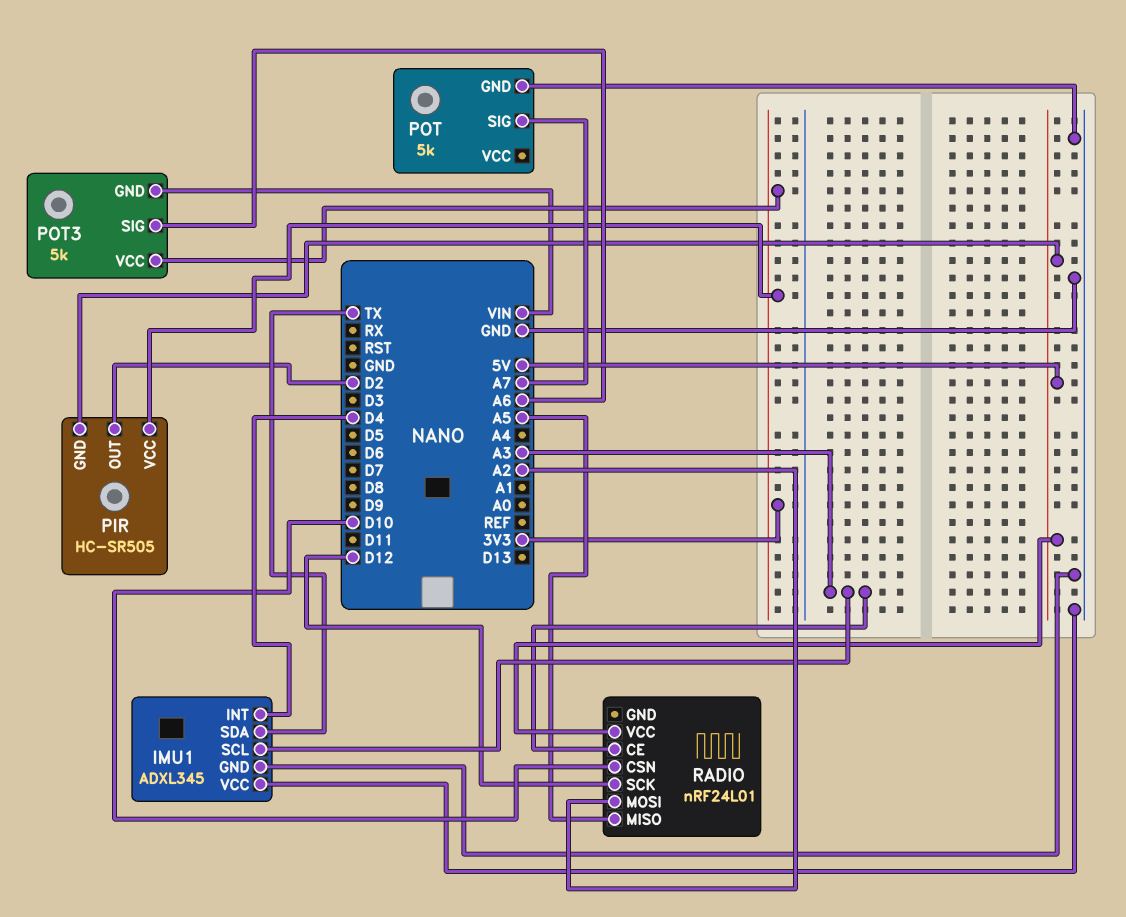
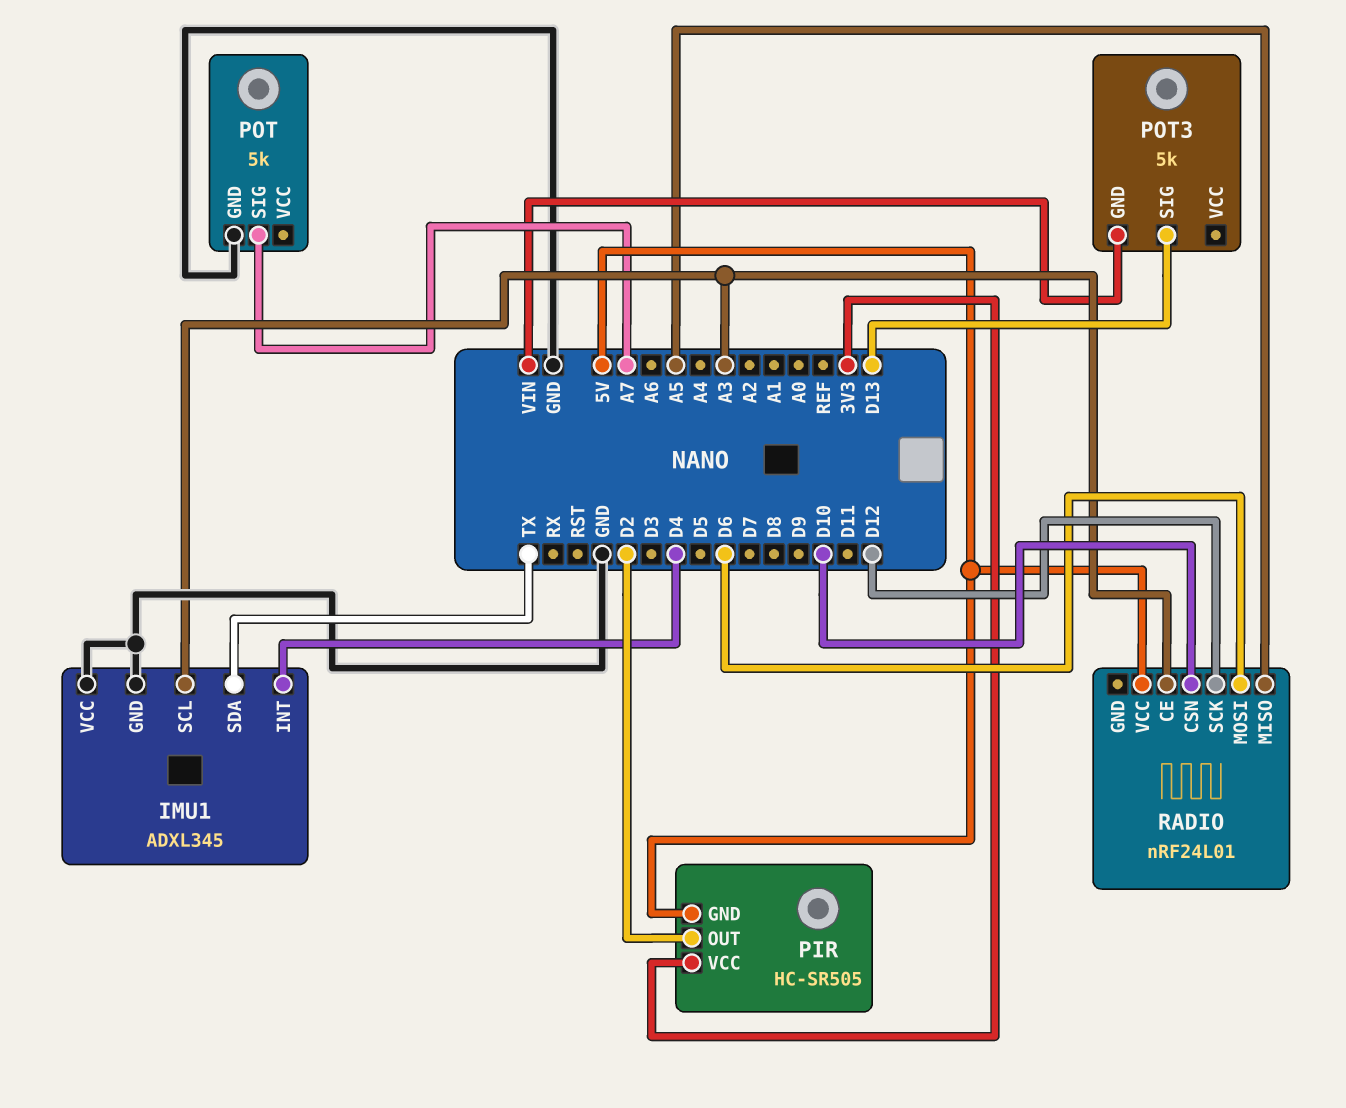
POT3 pin SIG: A6 -> D13
POT3 pin VCC: 3V3 -> none
RADIO pin MOSI: A2 -> D6

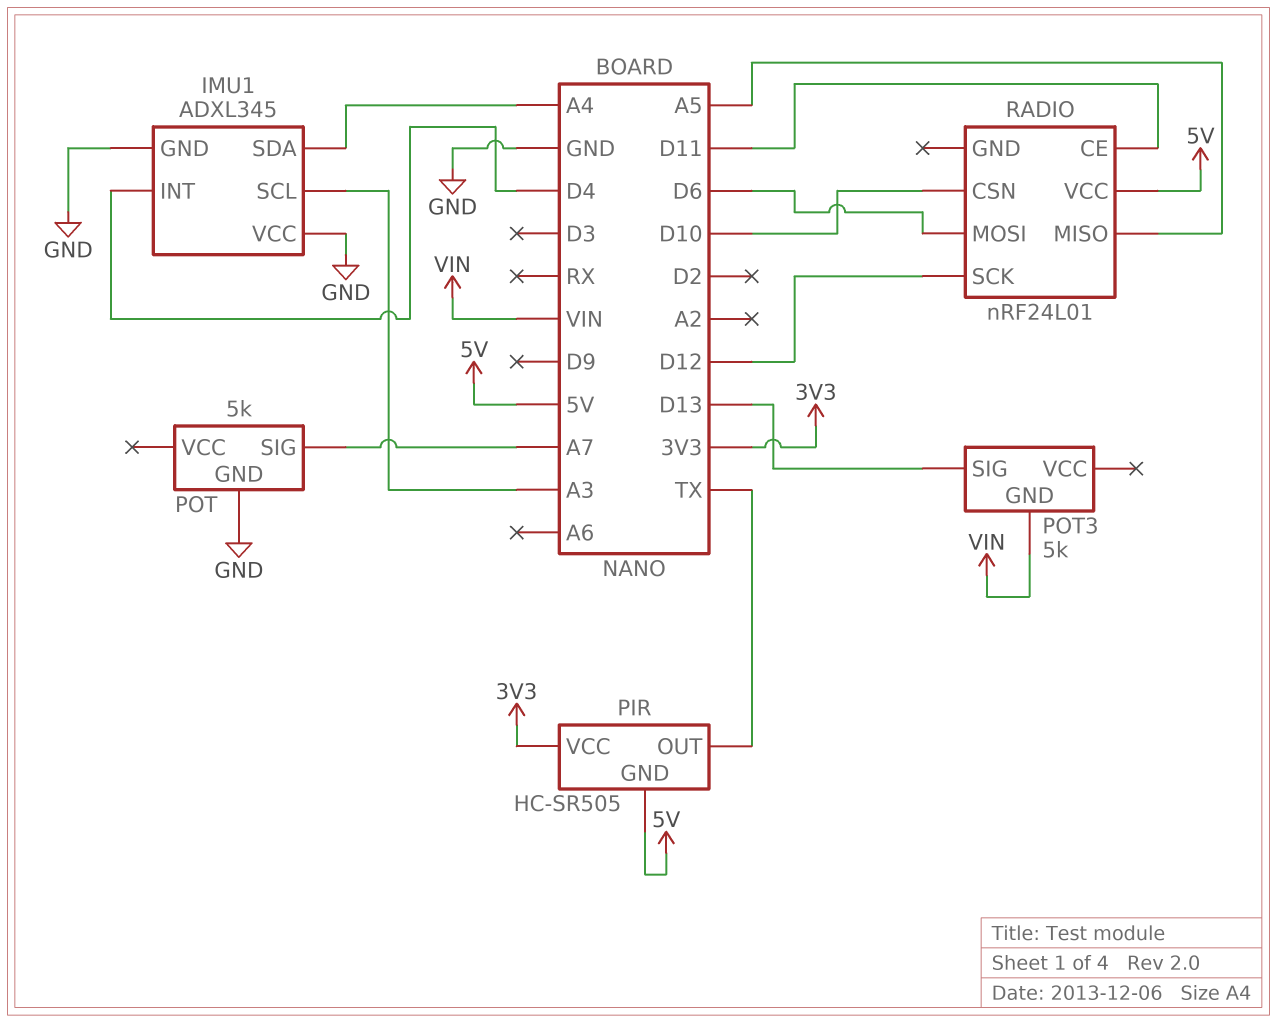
IMU1 pin SDA: TX -> A4
PIR pin OUT: D2 -> TX
RADIO pin CE: A3 -> D11

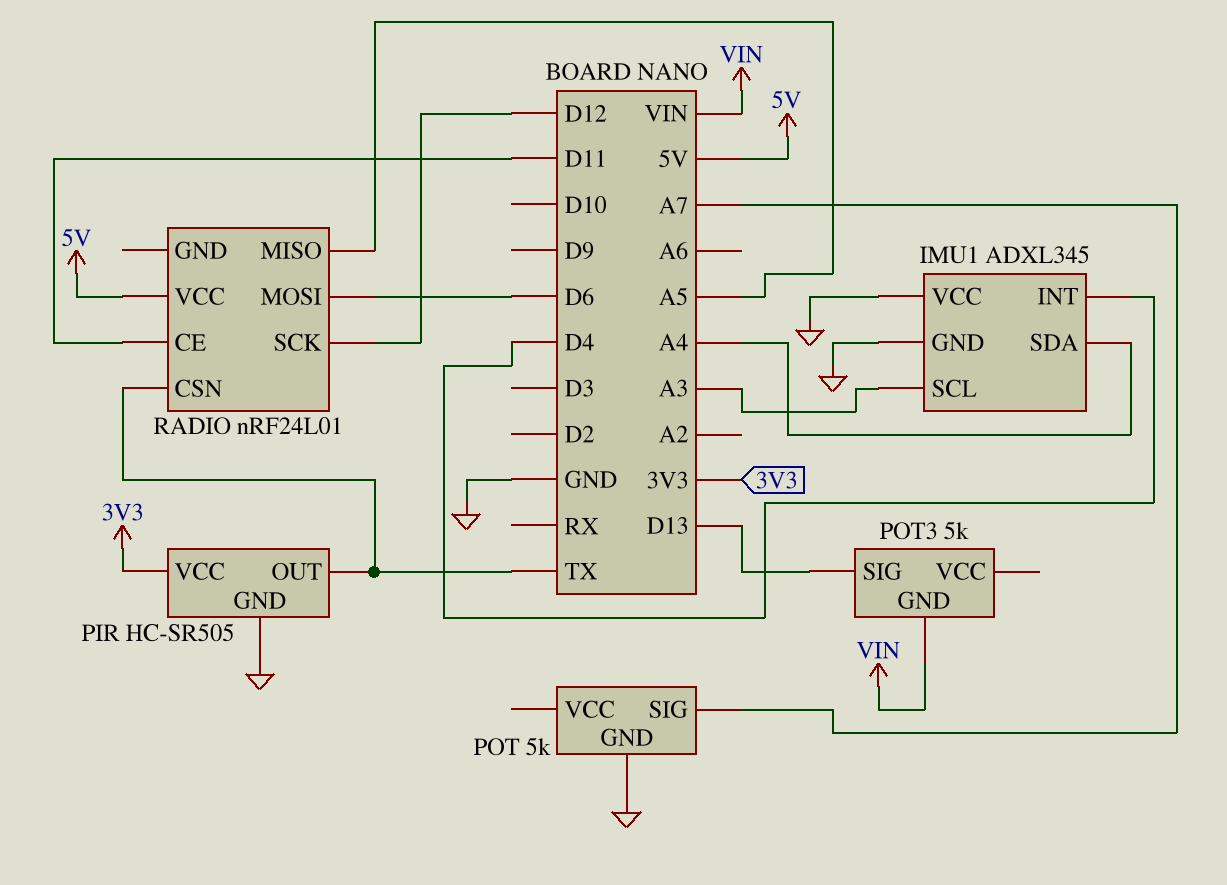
PIR pin GND: 5V -> GND
RADIO pin CSN: D10 -> TX

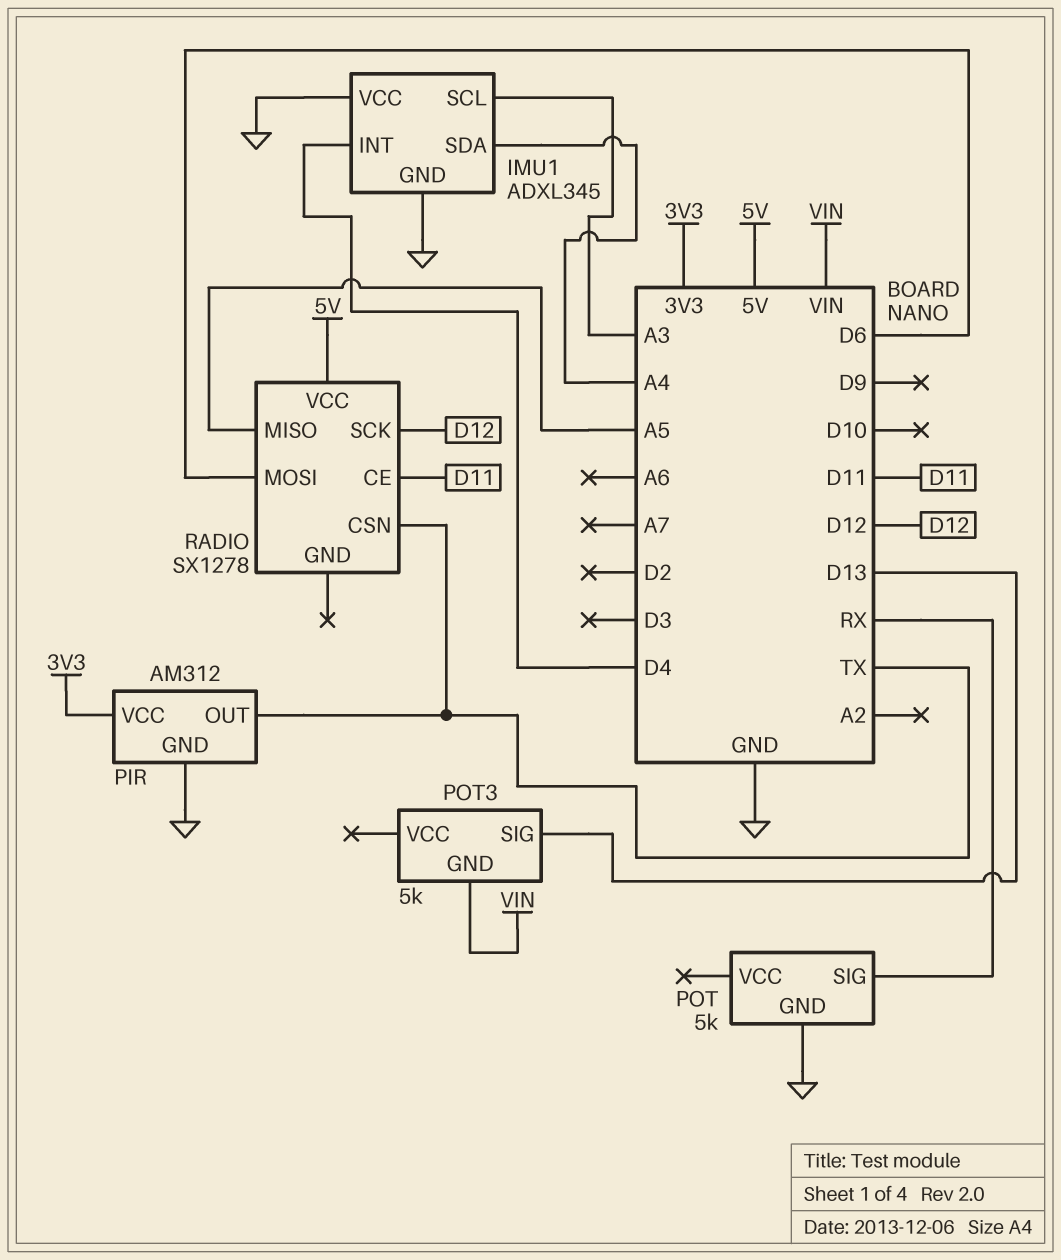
PIR: HC-SR505 -> AM312
POT pin SIG: A7 -> RX
RADIO: nRF24L01 -> SX1278

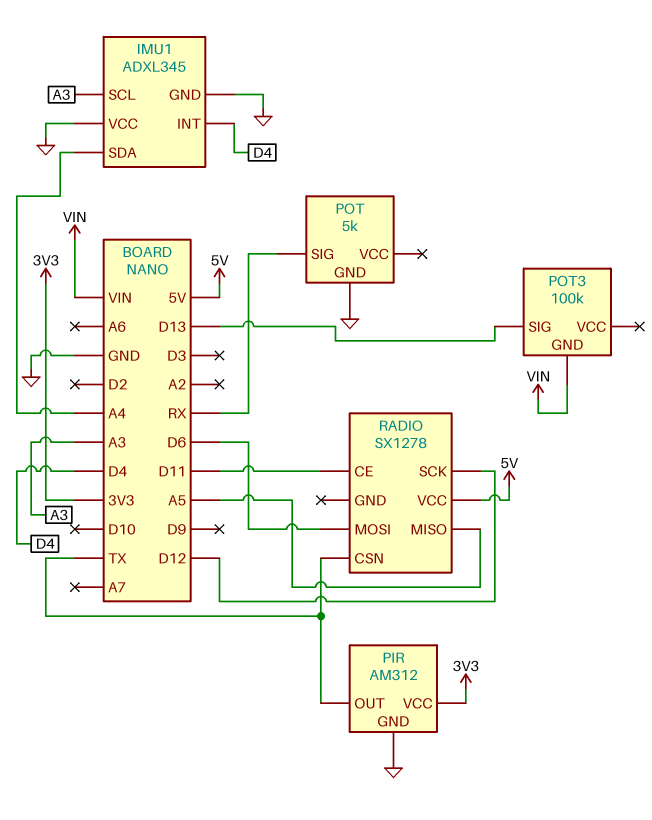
POT3: 5k -> 100k

